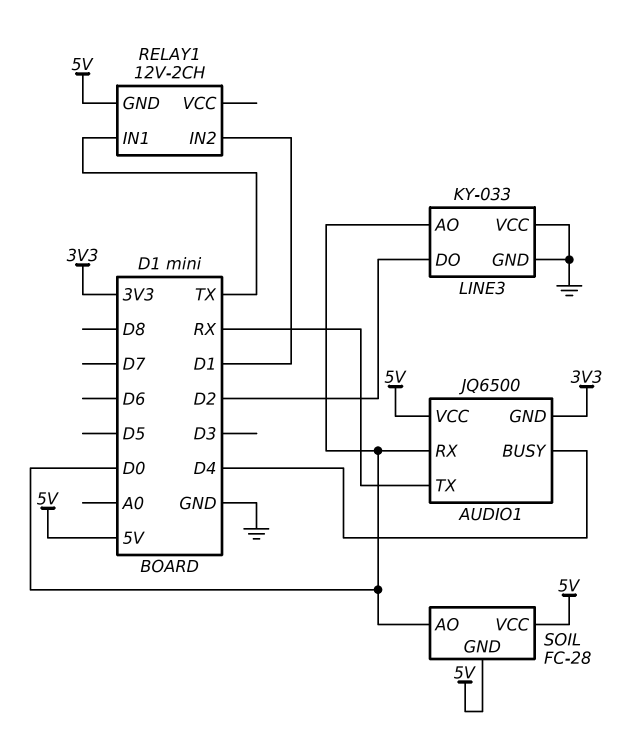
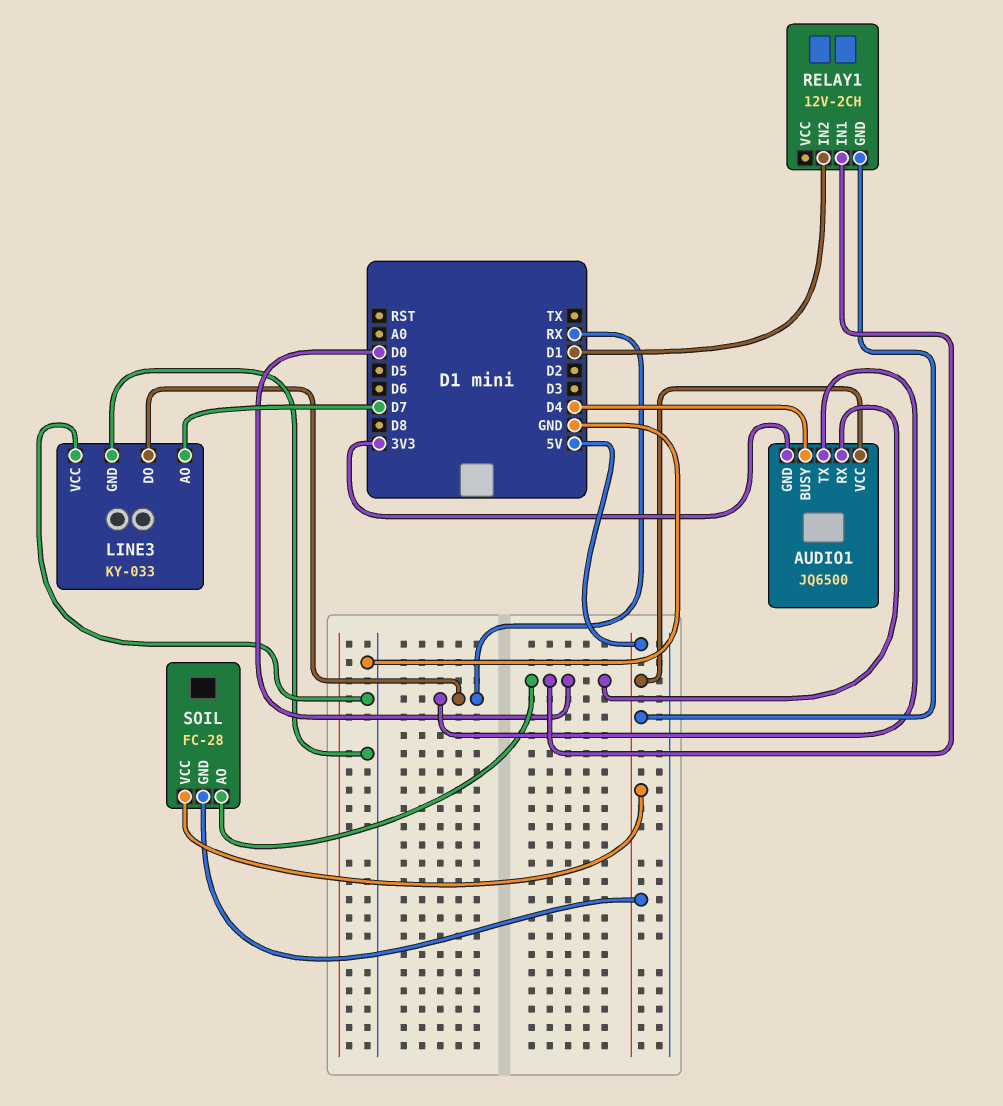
LINE3 pin AO: D0 -> D7
LINE3 pin DO: D2 -> RX
RELAY1 pin IN1: TX -> D0

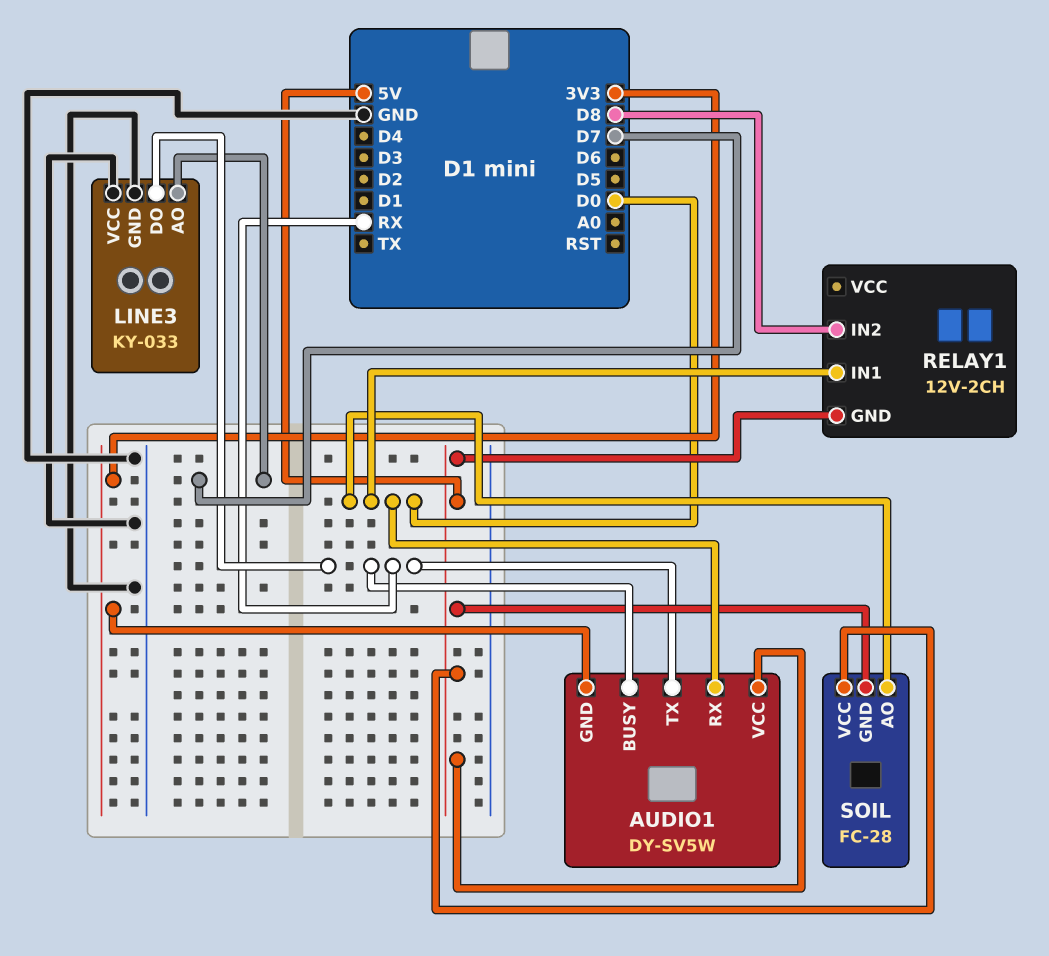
AUDIO1: JQ6500 -> DY-SV5W
AUDIO1 pin BUSY: D4 -> RX
RELAY1 pin IN2: D1 -> D8

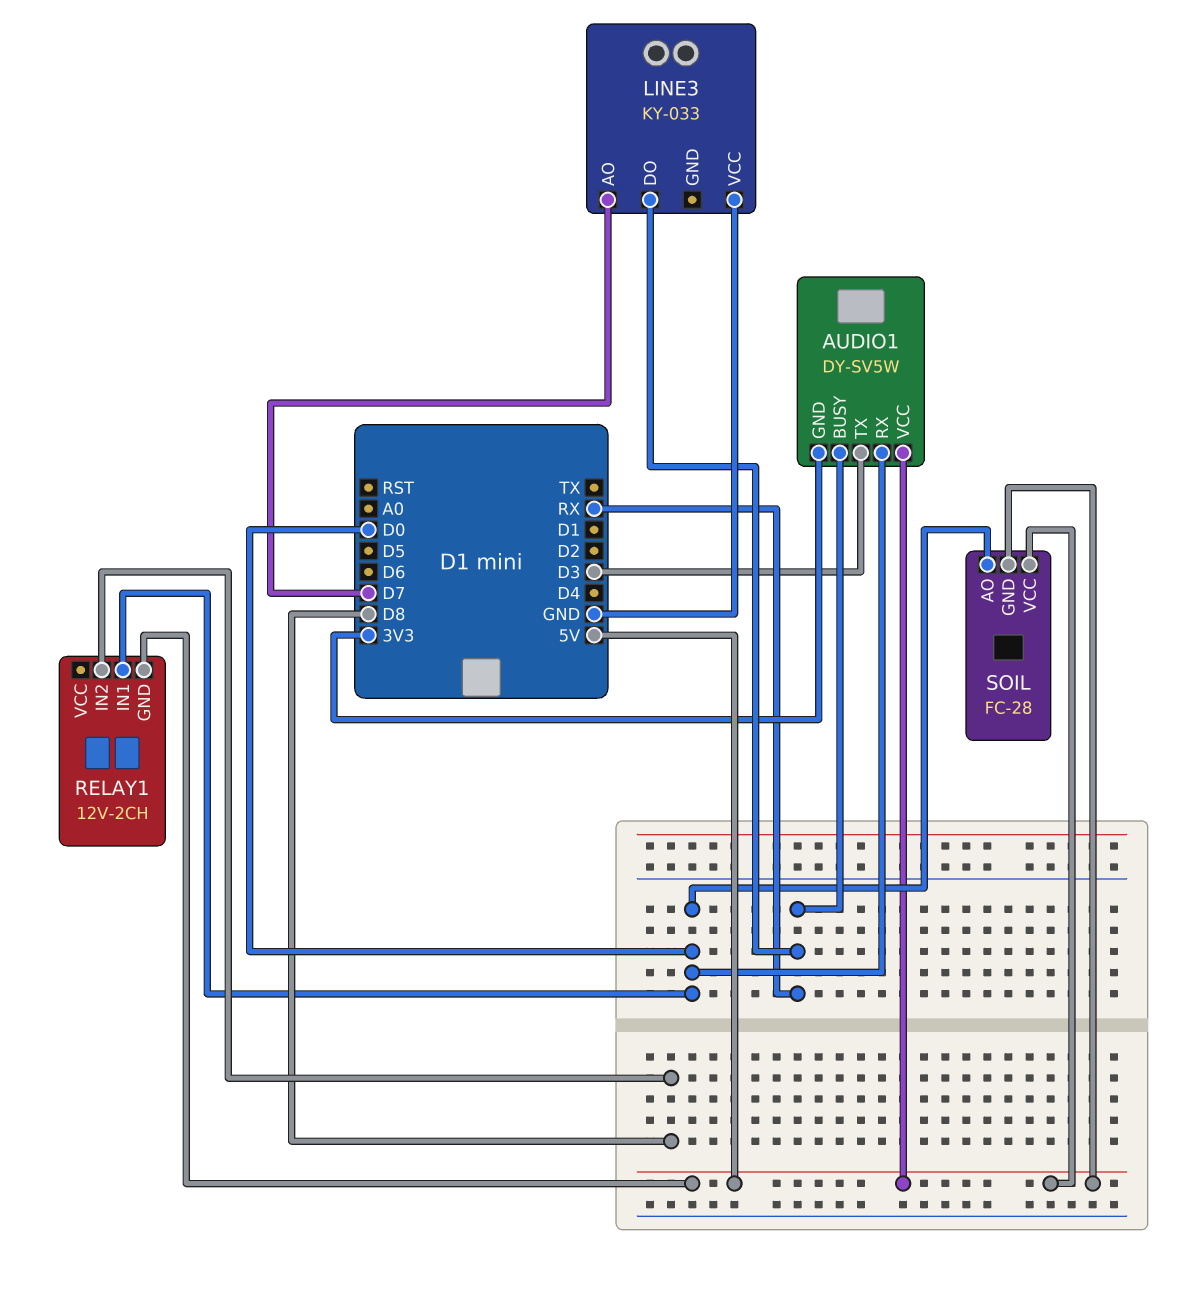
AUDIO1 pin TX: RX -> D3
LINE3 pin GND: GND -> none

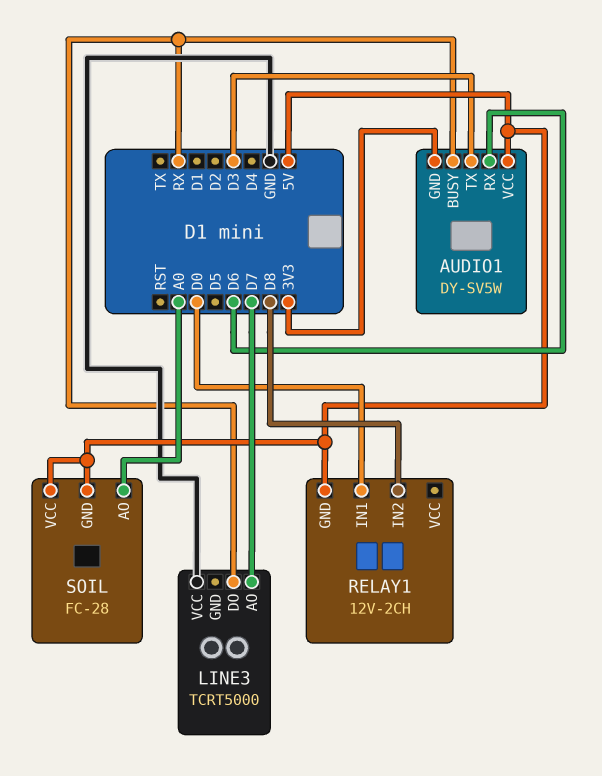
AUDIO1 pin RX: D0 -> D6
LINE3: KY-033 -> TCRT5000
SOIL pin AO: D0 -> A0

